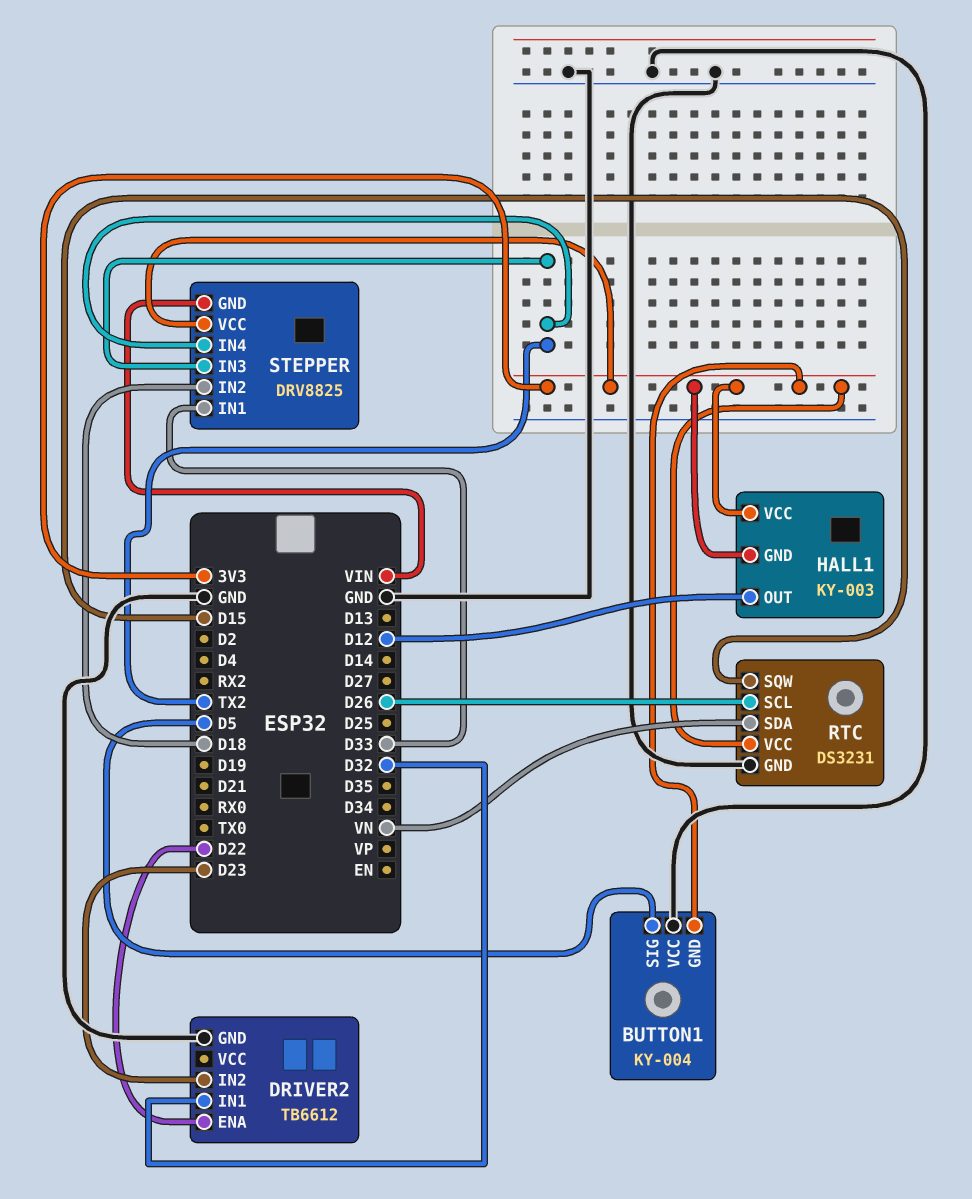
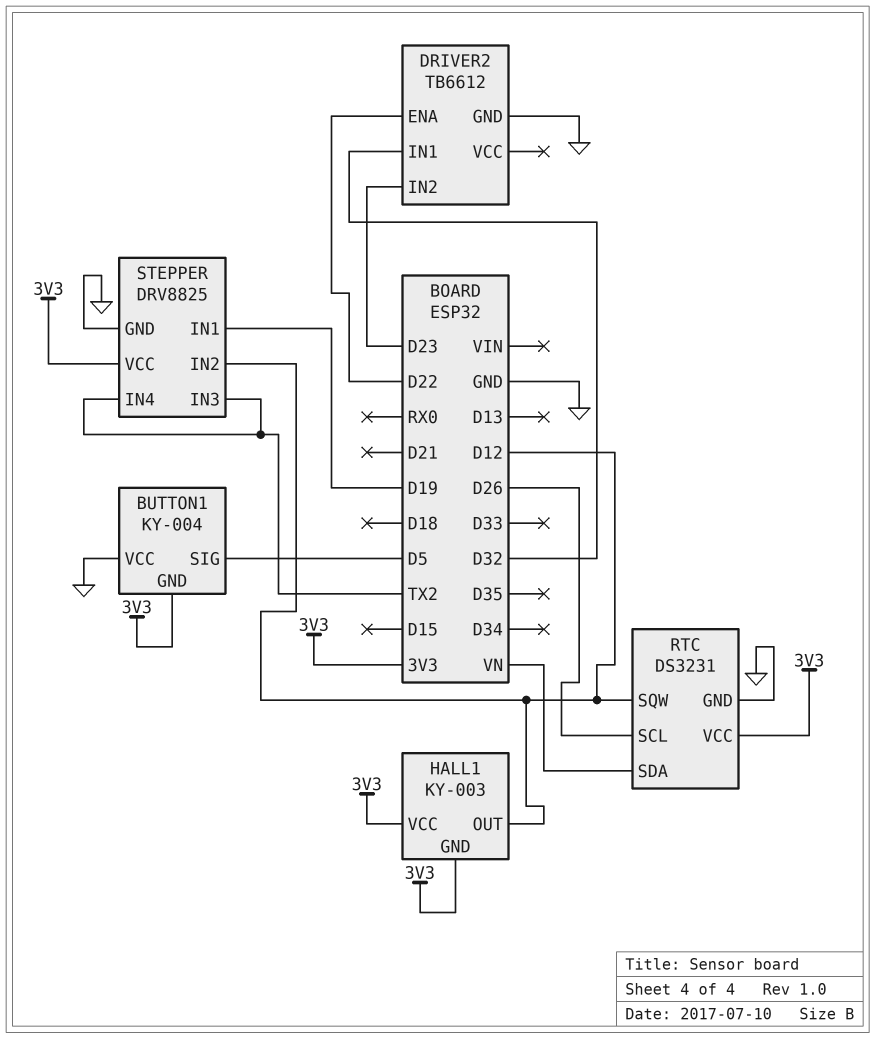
RTC pin SQW: D15 -> D12
STEPPER pin GND: VIN -> GND
STEPPER pin IN1: D33 -> D19
STEPPER pin IN2: D18 -> D12

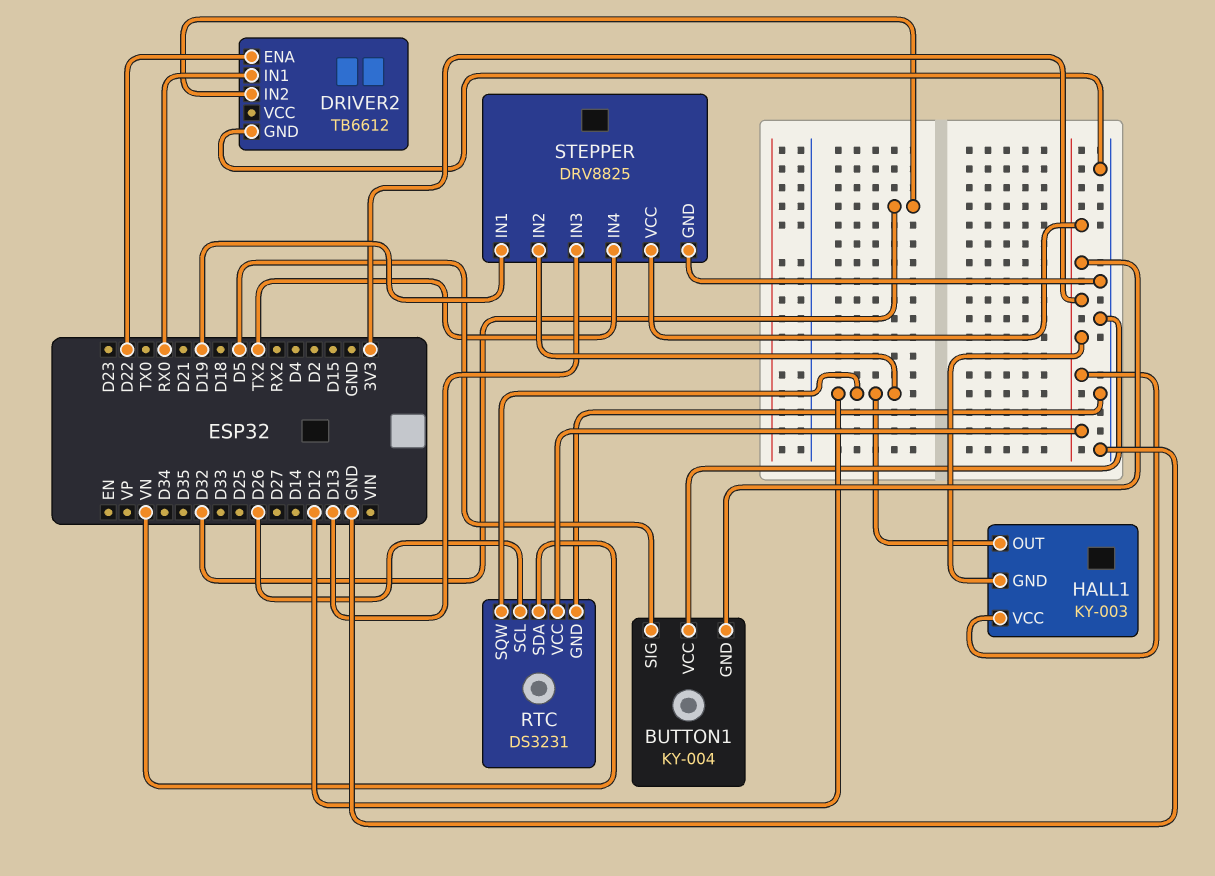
DRIVER2 pin IN1: D32 -> RX0
DRIVER2 pin IN2: D23 -> D32
STEPPER pin IN3: TX2 -> D13

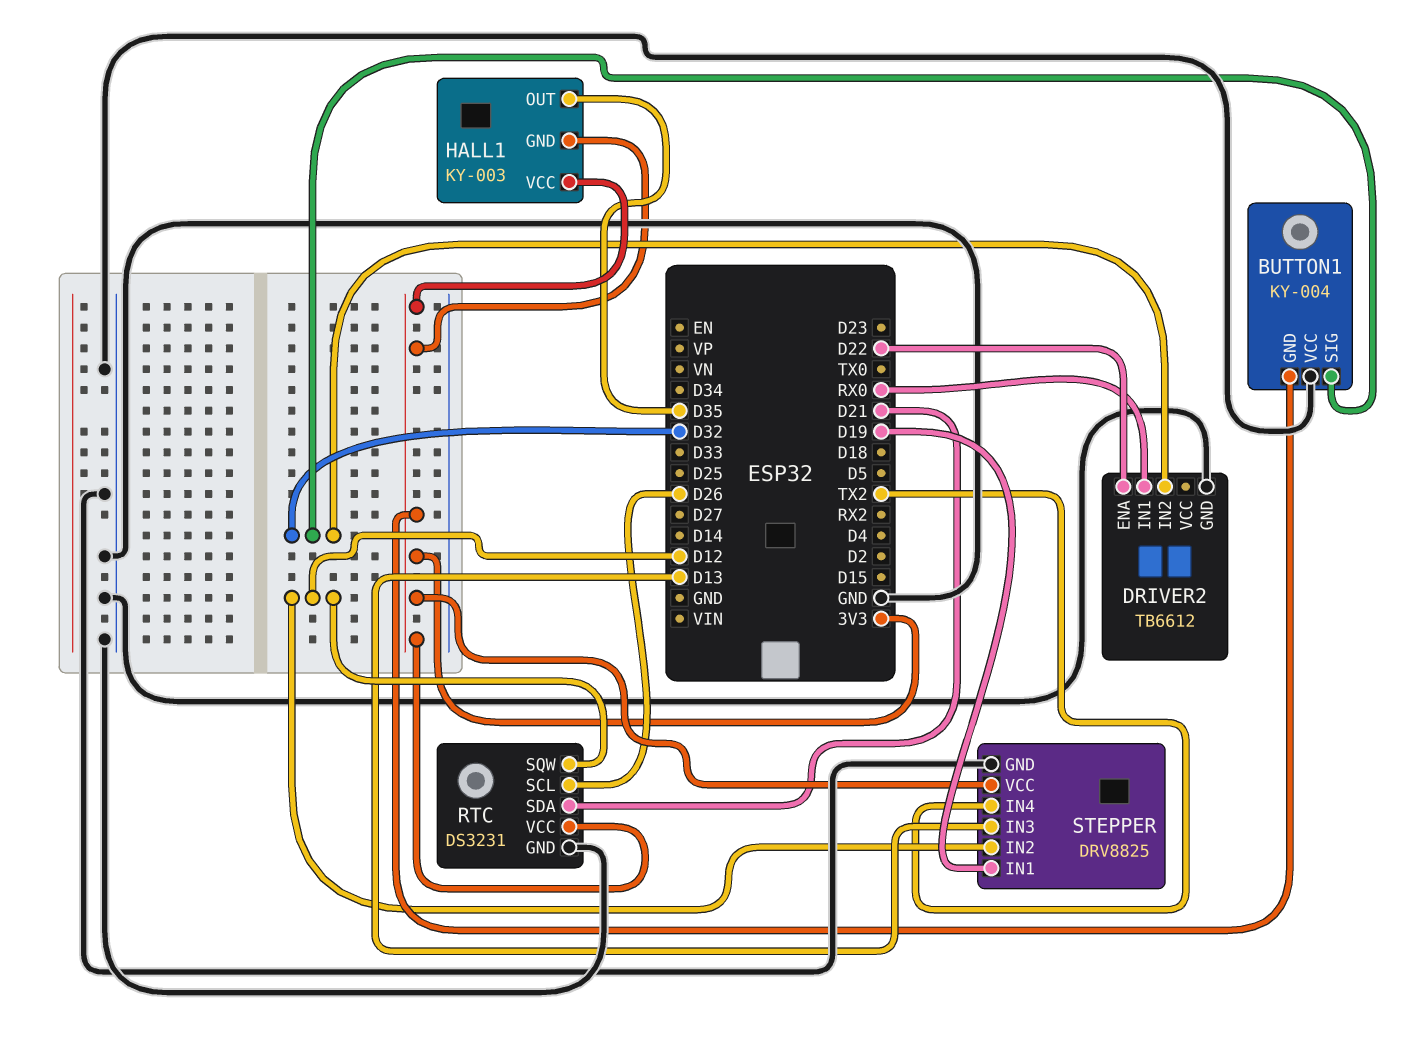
BUTTON1 pin SIG: D5 -> D32
HALL1 pin OUT: D12 -> D35
RTC pin SDA: VN -> D21

